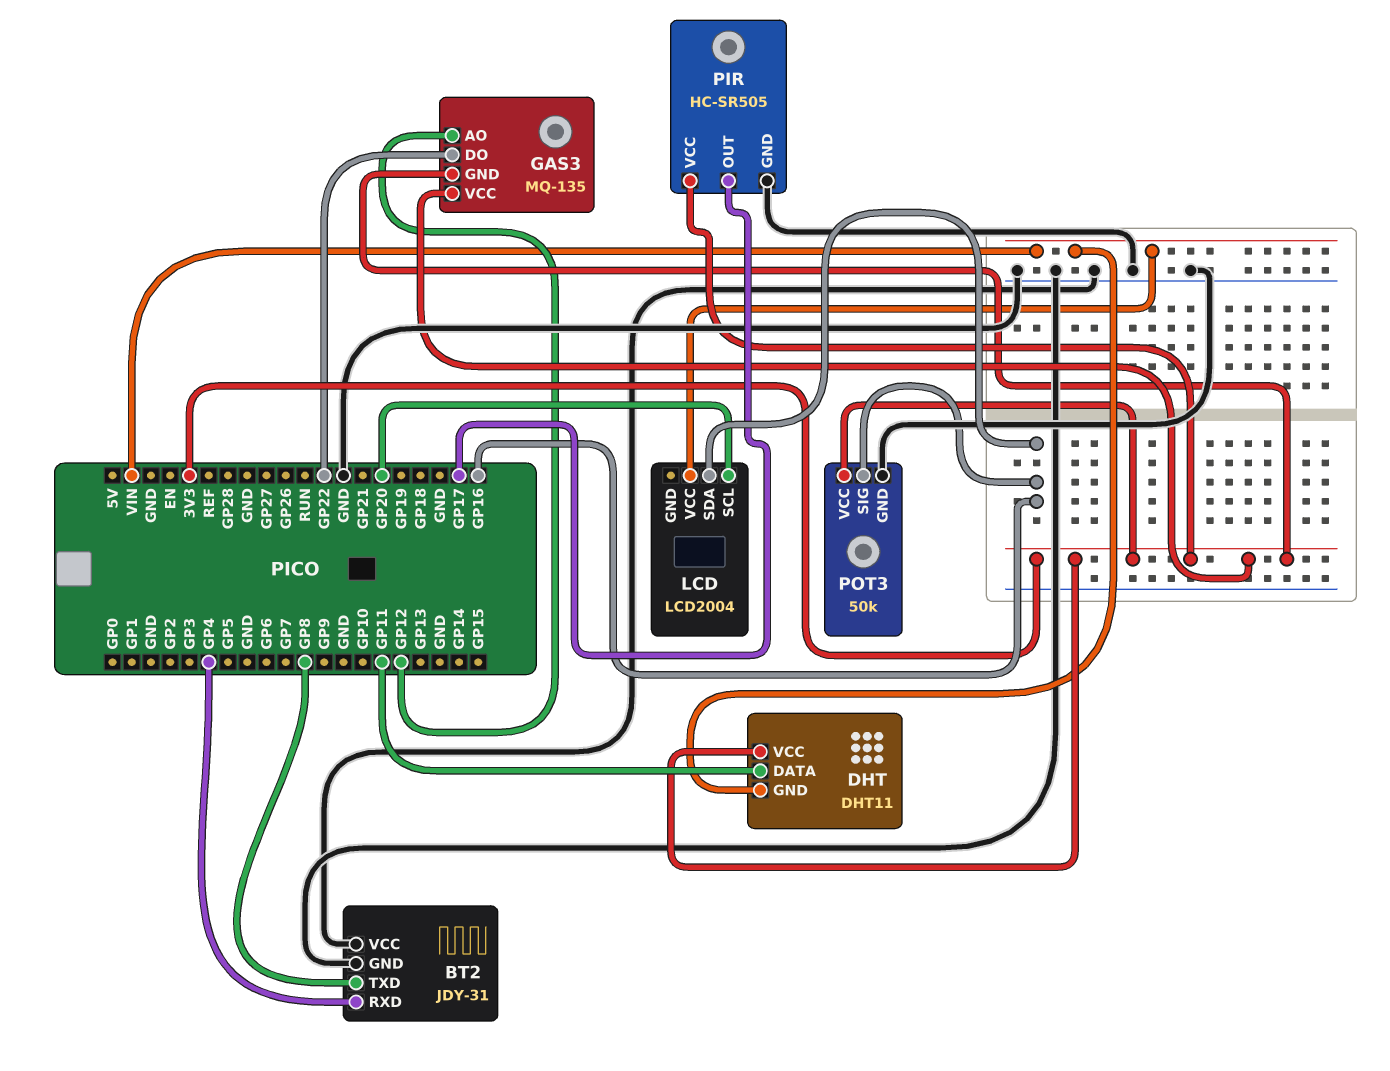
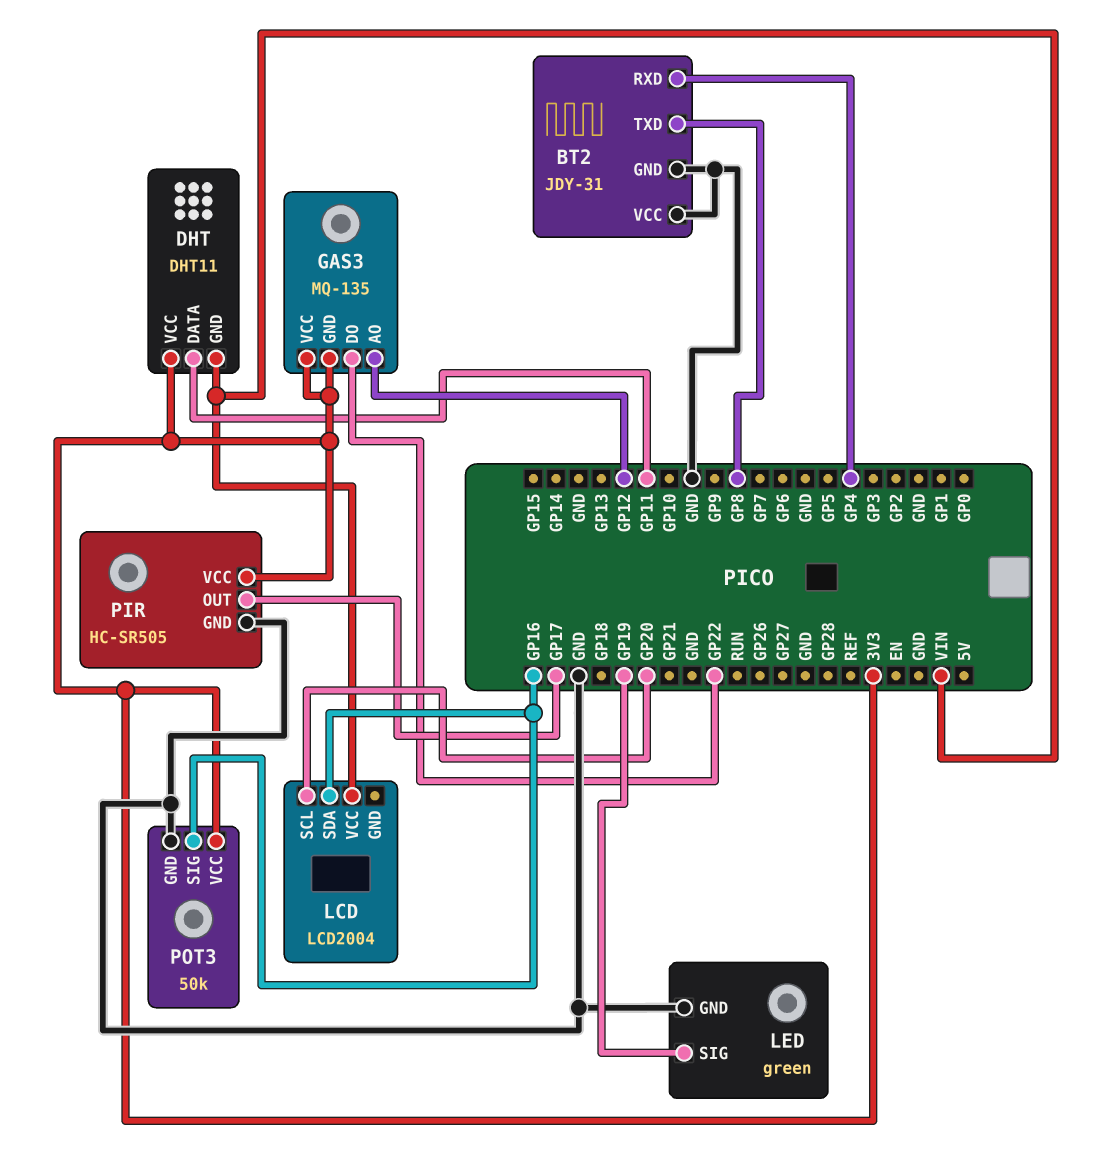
LED: none -> green
LED pin GND: none -> GND
LED pin SIG: none -> GP19

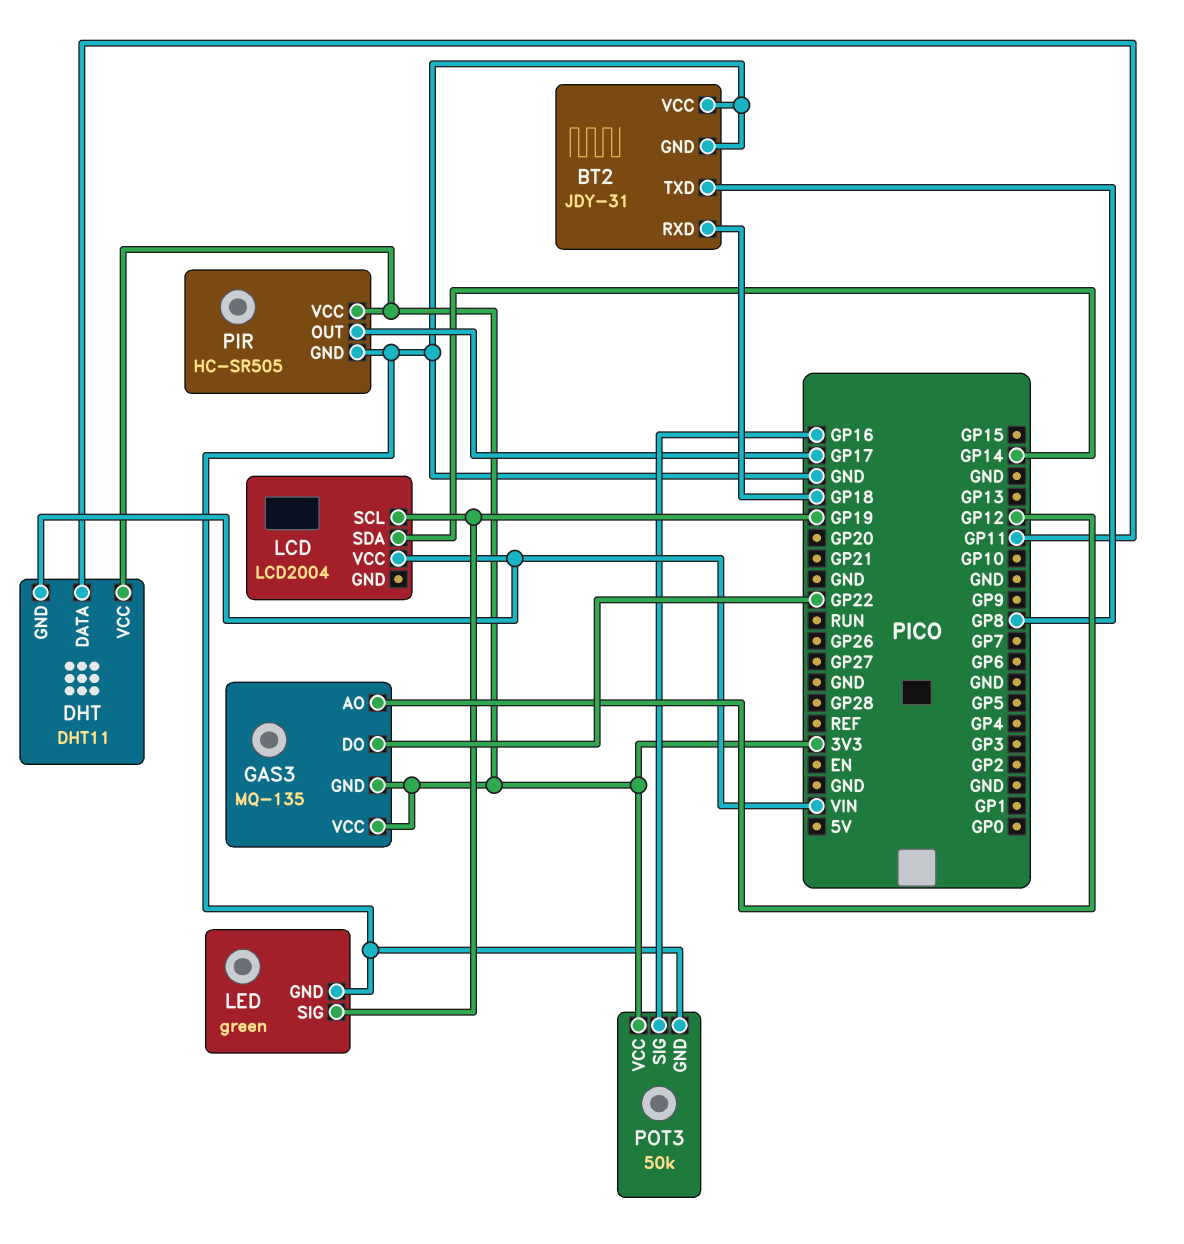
BT2 pin RXD: GP4 -> GP18
LCD pin SCL: GP20 -> GP19
LCD pin SDA: GP16 -> GP14

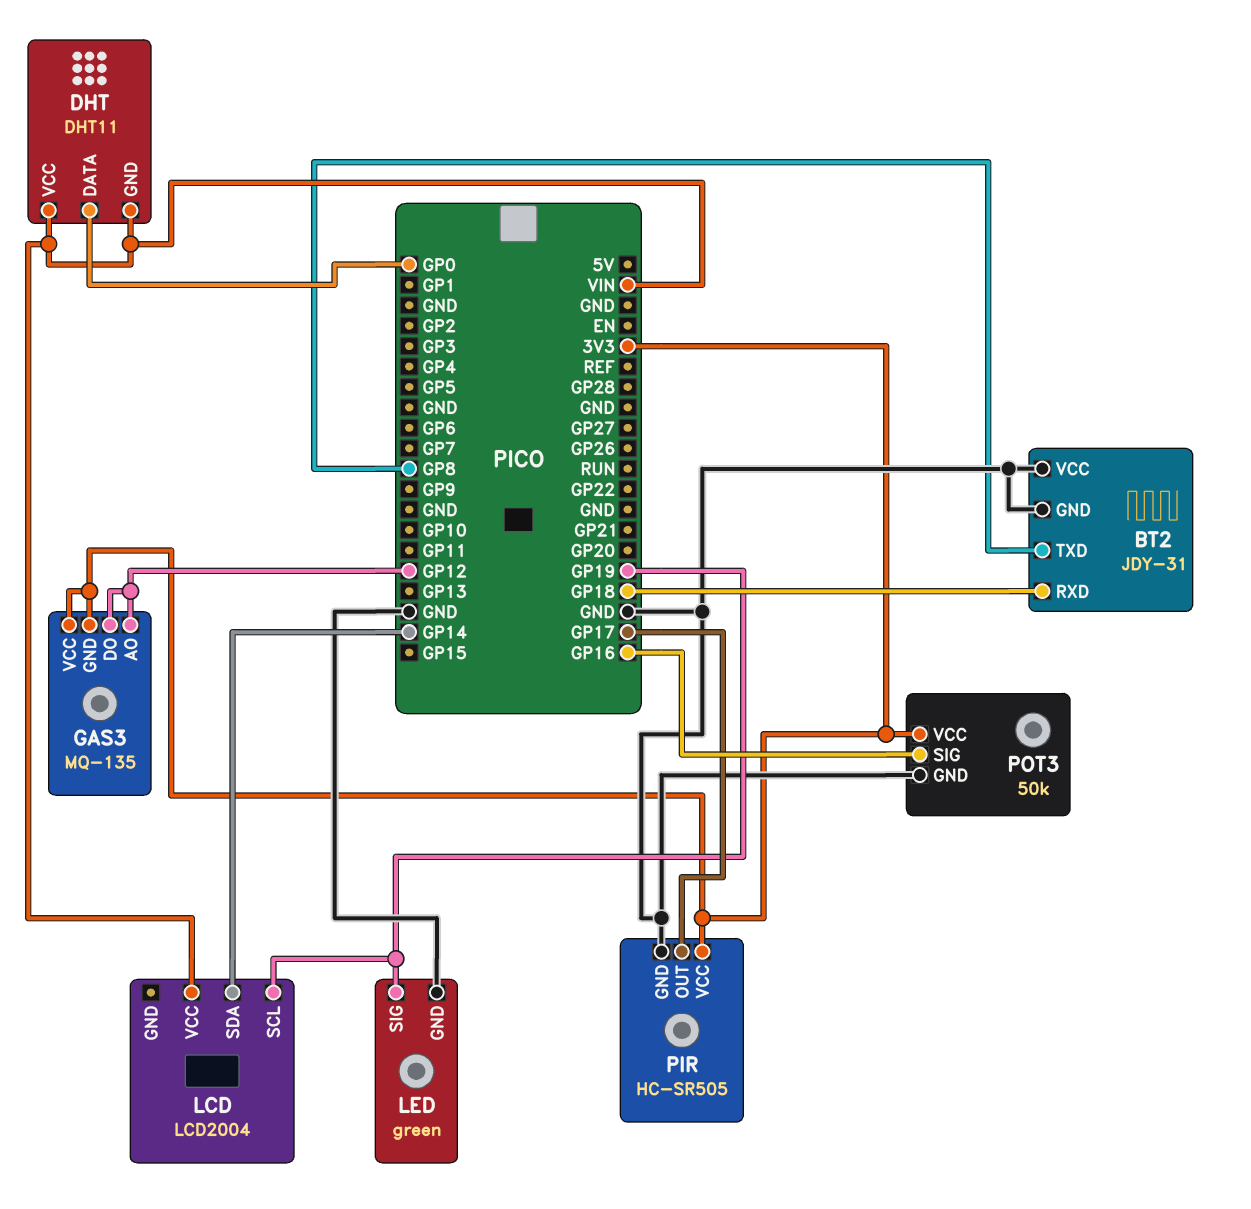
DHT pin DATA: GP11 -> GP0
DHT pin VCC: 3V3 -> VIN
GAS3 pin DO: GP22 -> GP12

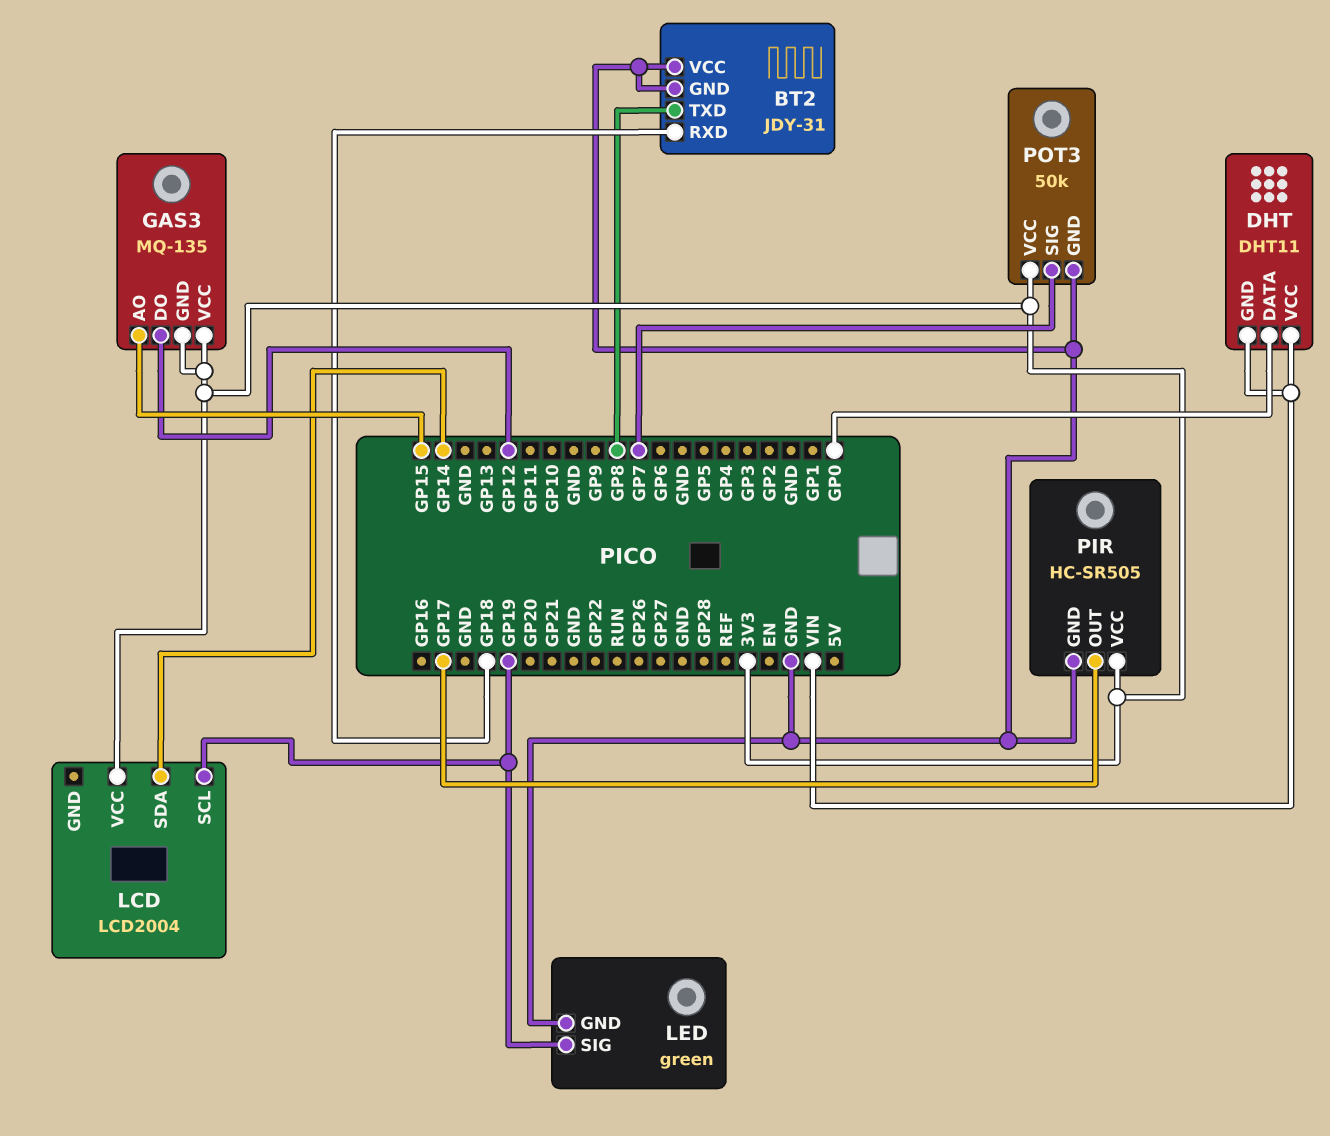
GAS3 pin AO: GP12 -> GP15
LCD pin VCC: VIN -> 3V3
POT3 pin SIG: GP16 -> GP7

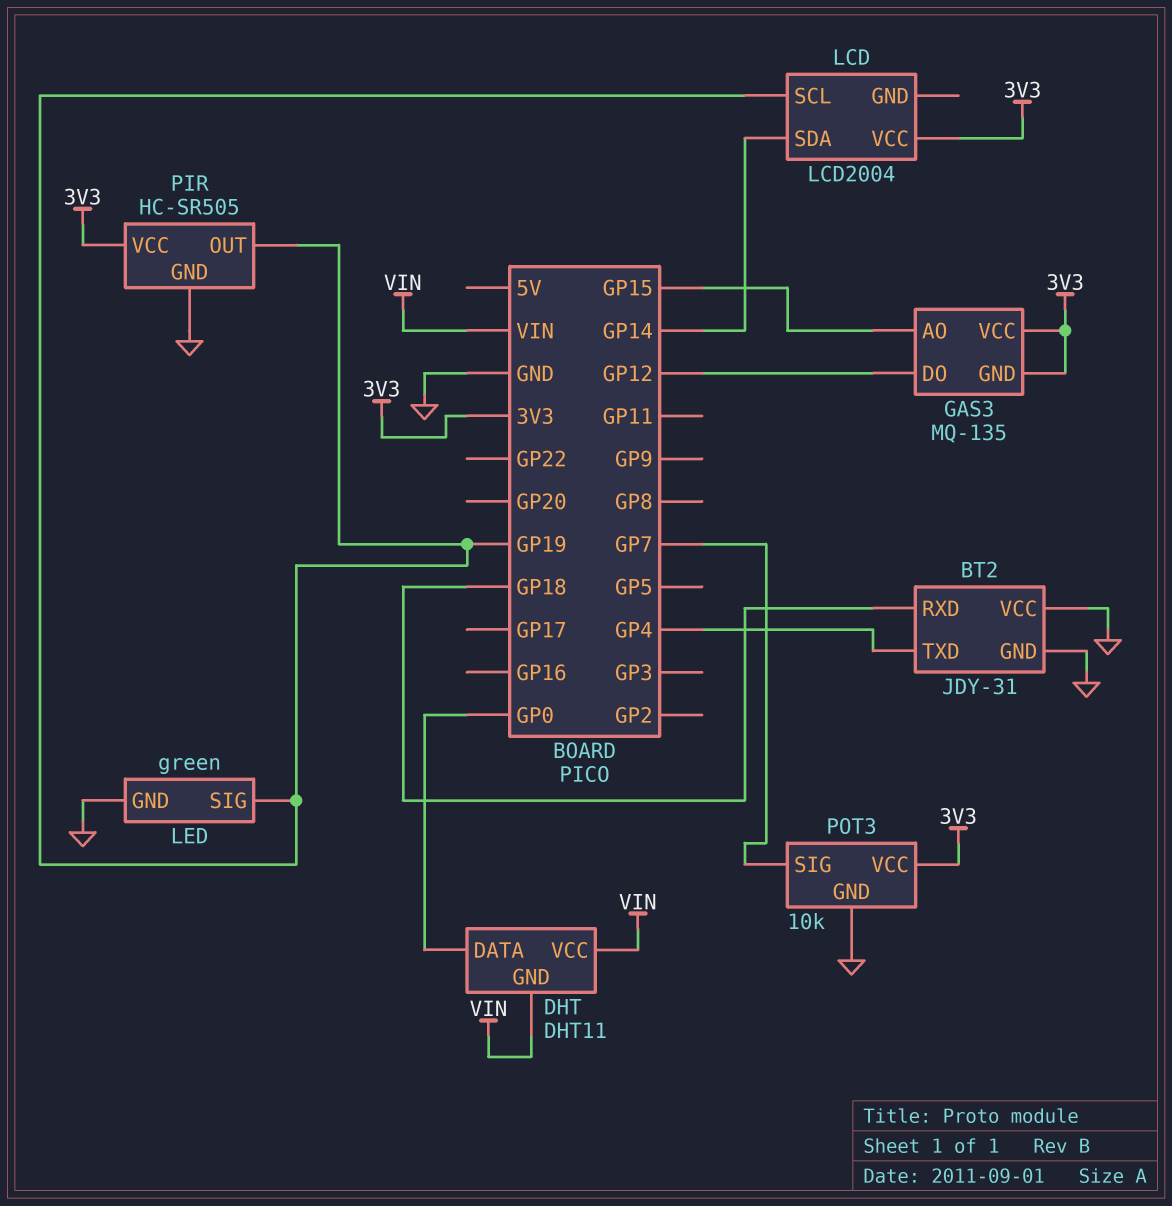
BT2 pin TXD: GP8 -> GP4
PIR pin OUT: GP17 -> GP19
POT3: 50k -> 10k

